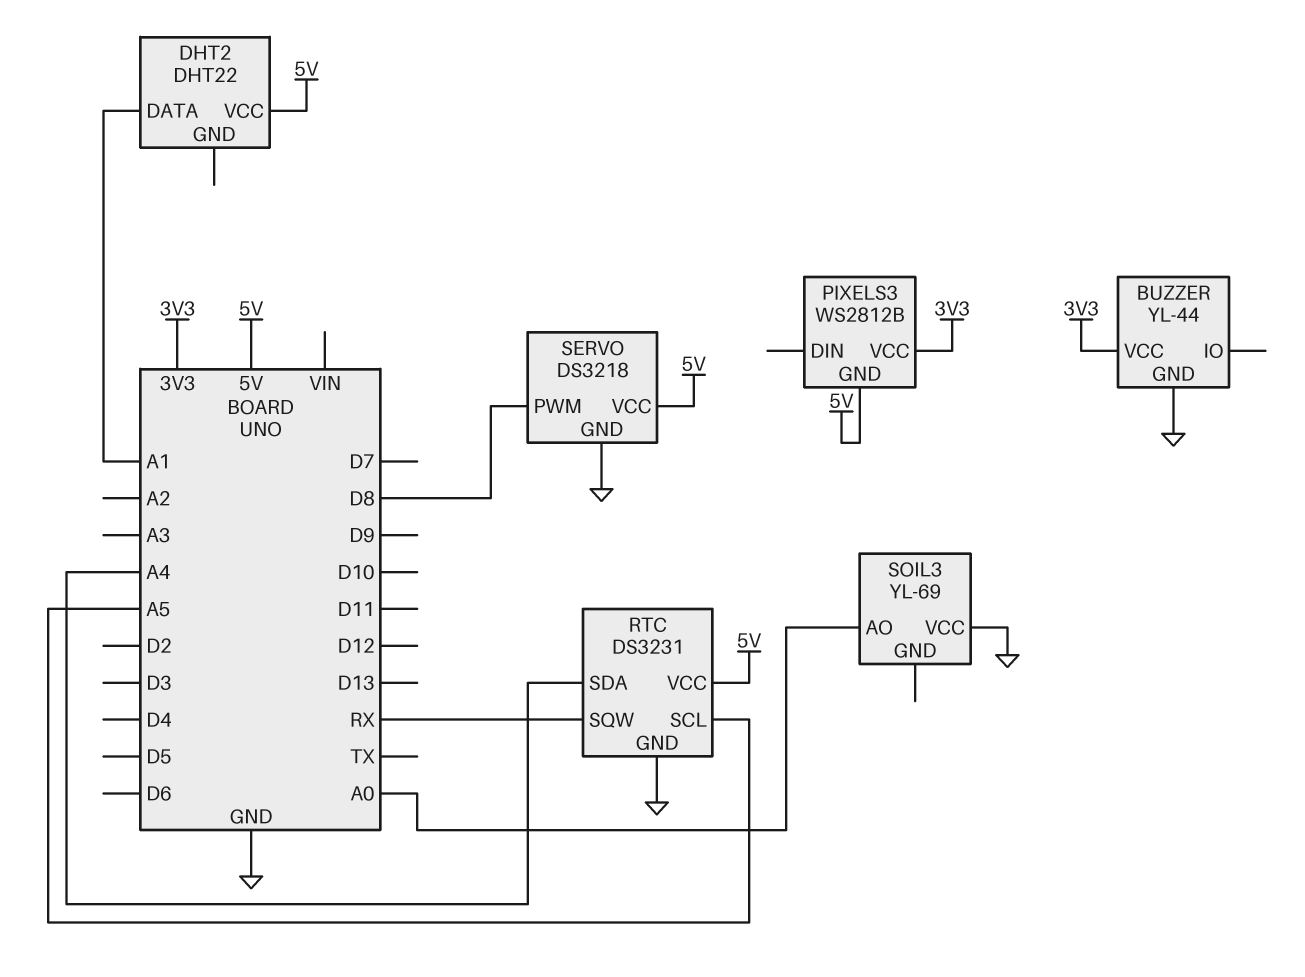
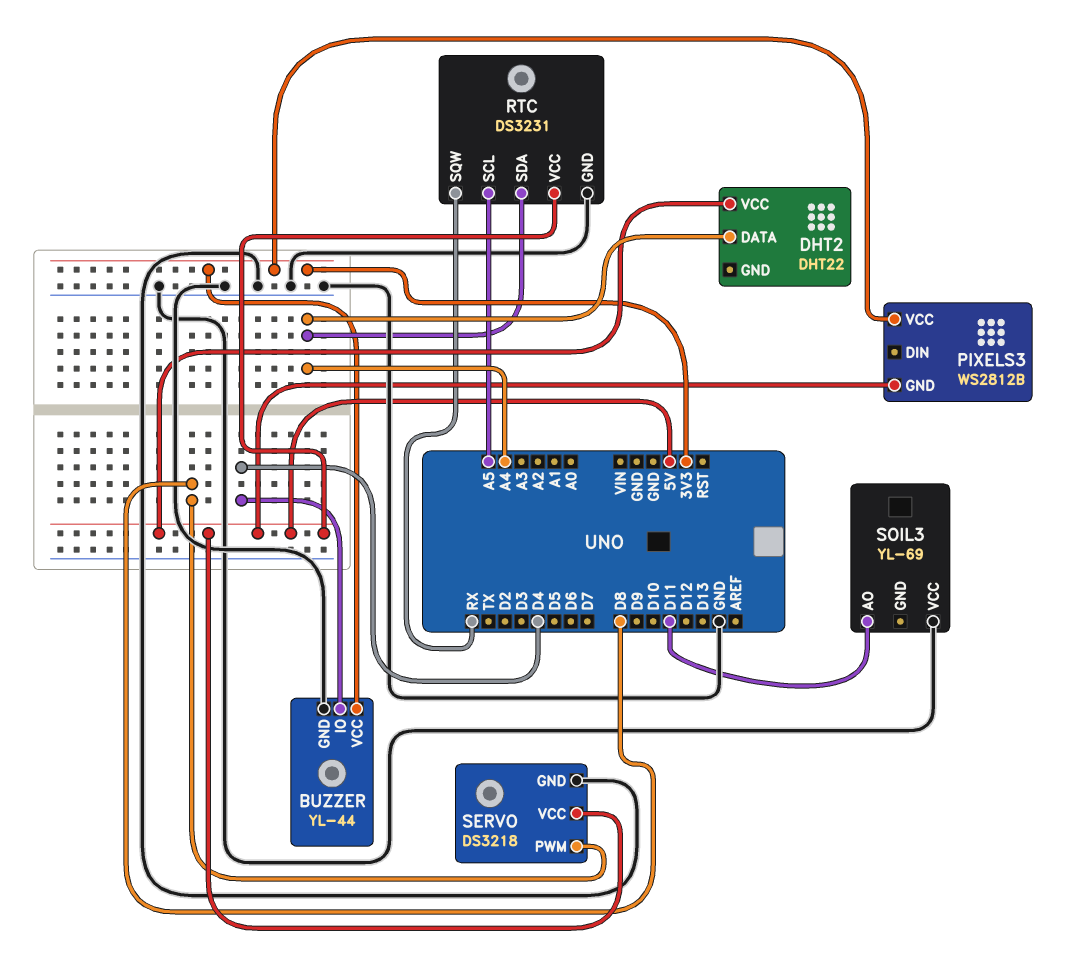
BUZZER pin IO: none -> D4
DHT2 pin DATA: A1 -> A4
SOIL3 pin AO: A0 -> D11

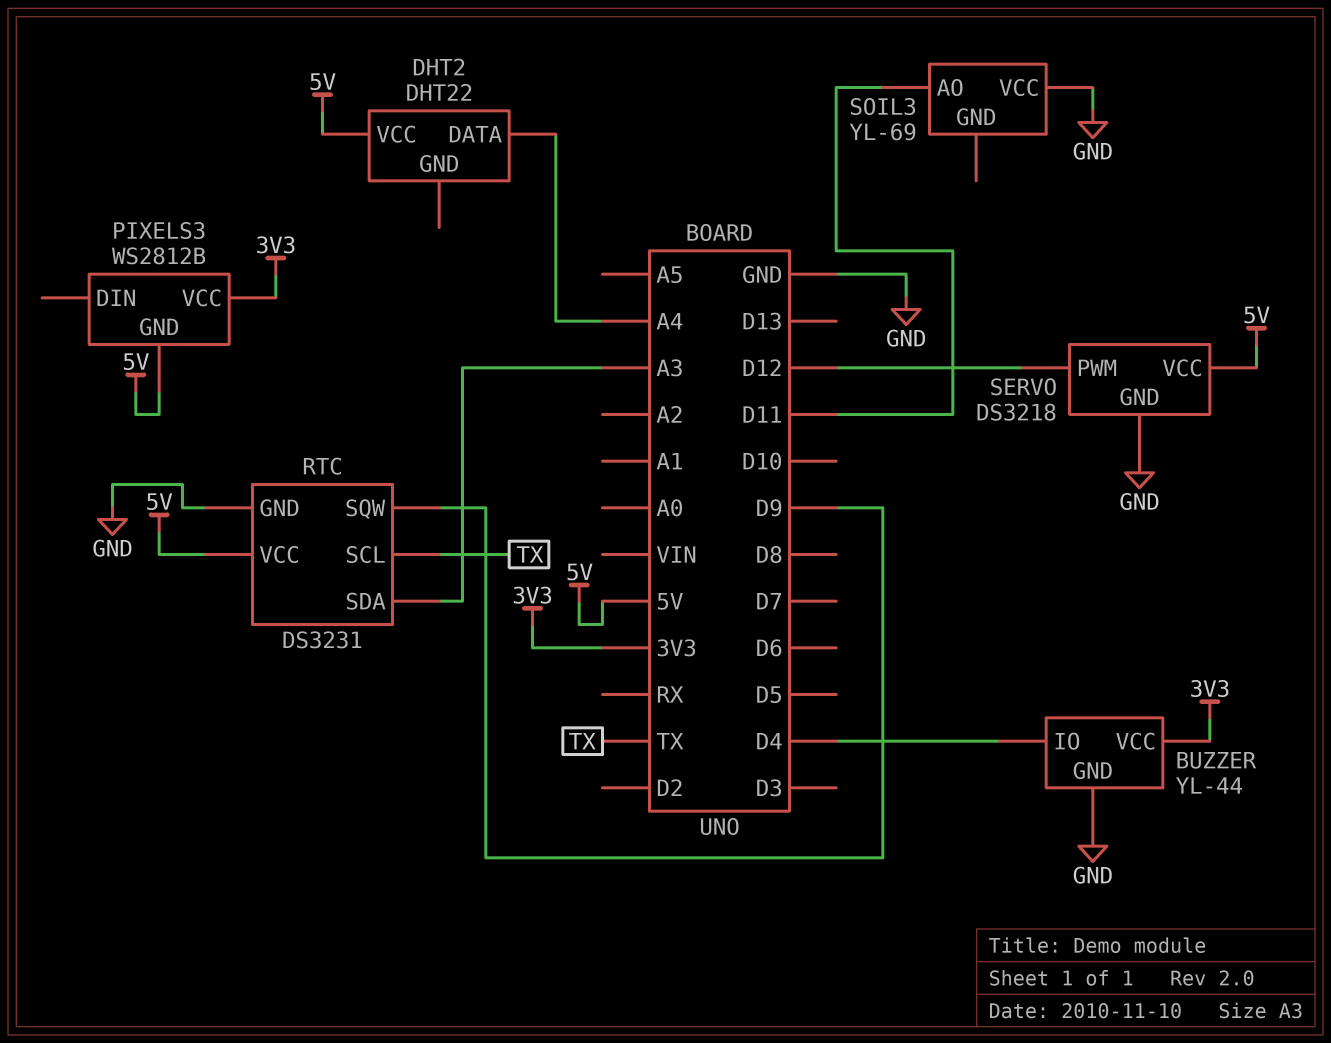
RTC pin SCL: A5 -> TX
RTC pin SDA: A4 -> A3
RTC pin SQW: RX -> D9
SERVO pin PWM: D8 -> D12

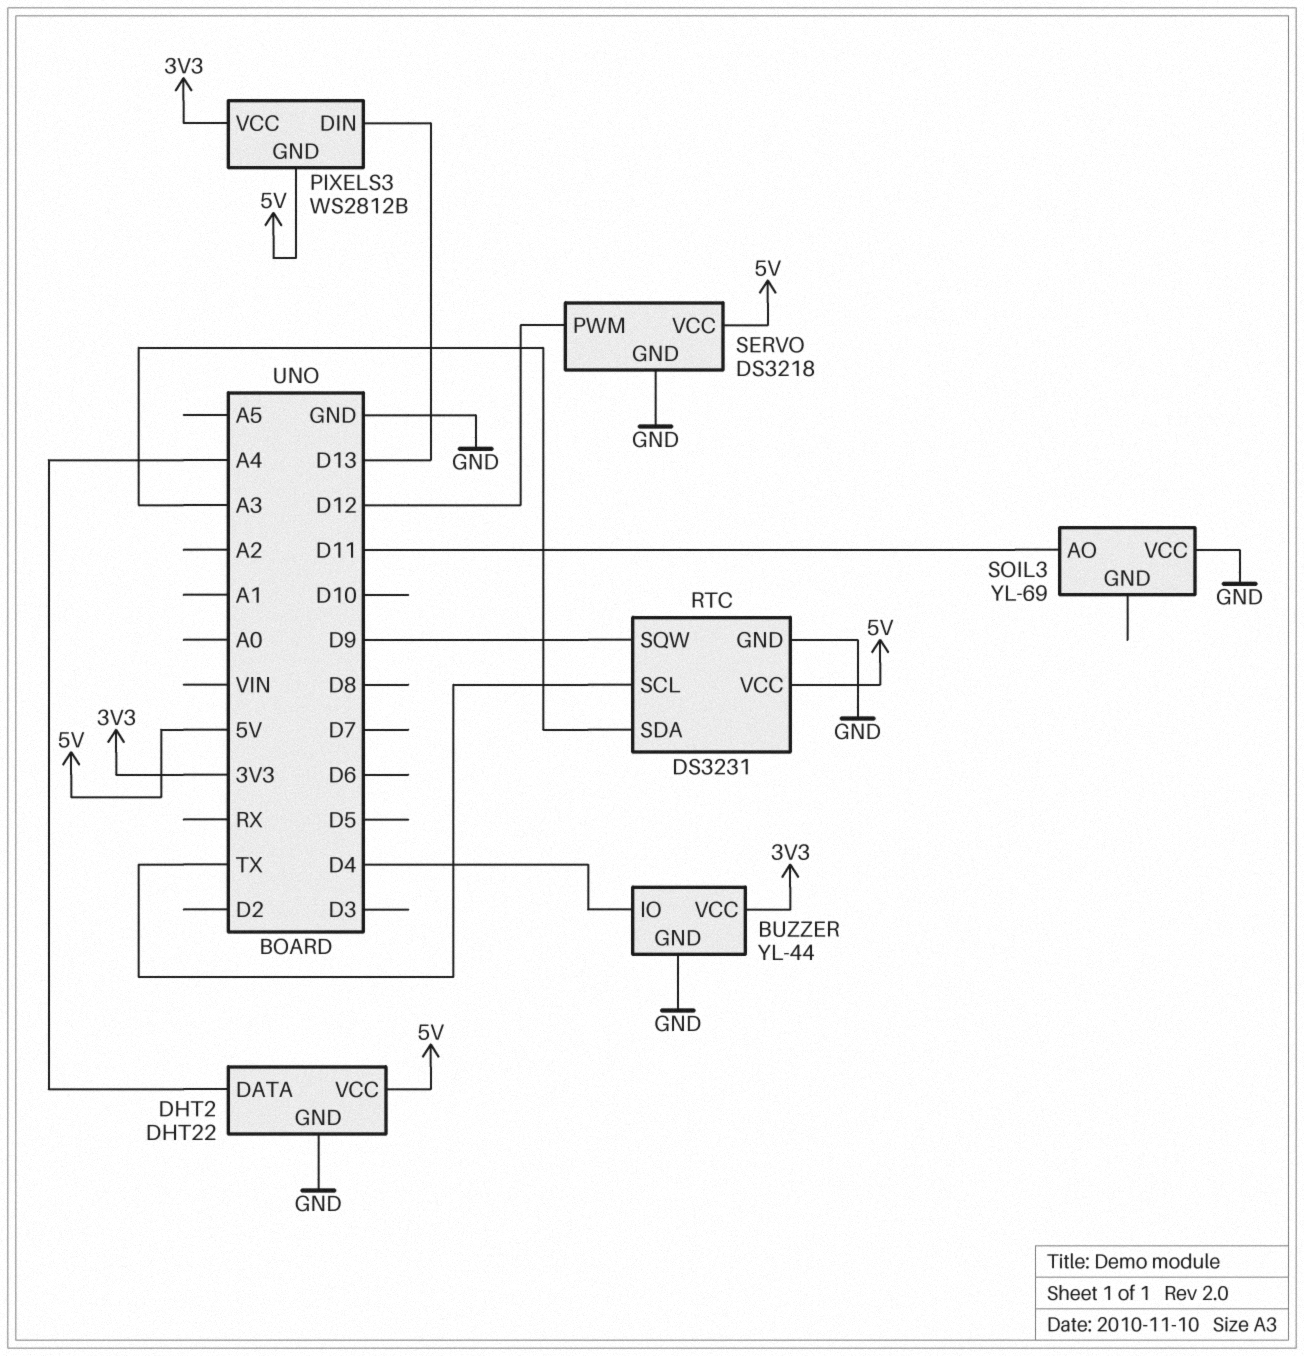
DHT2 pin GND: none -> GND
PIXELS3 pin DIN: none -> D13

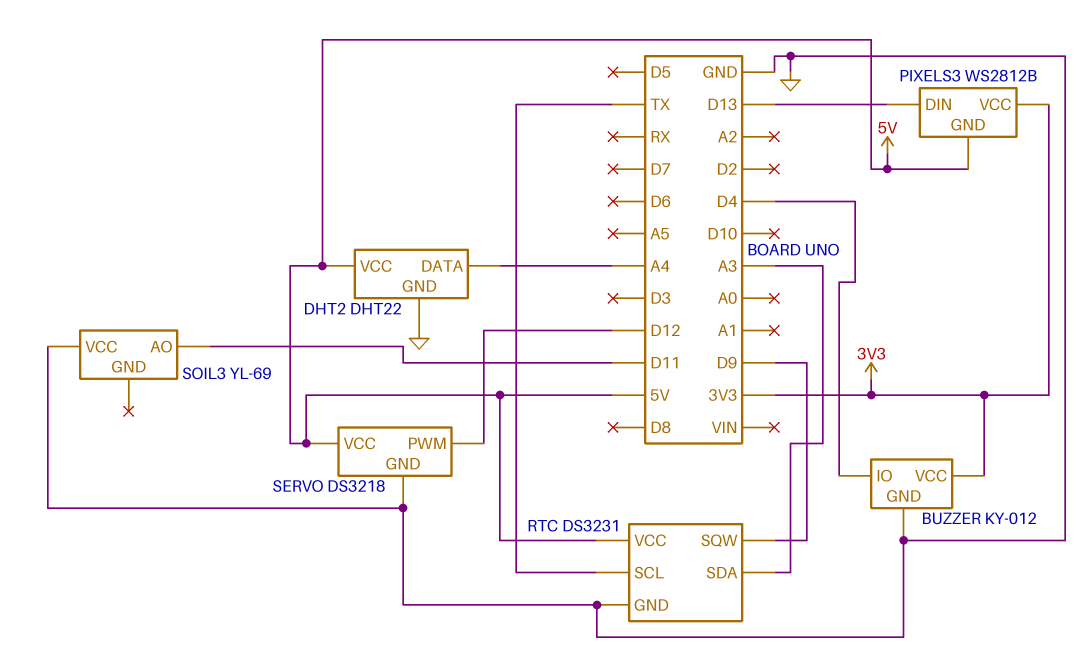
BUZZER: YL-44 -> KY-012

